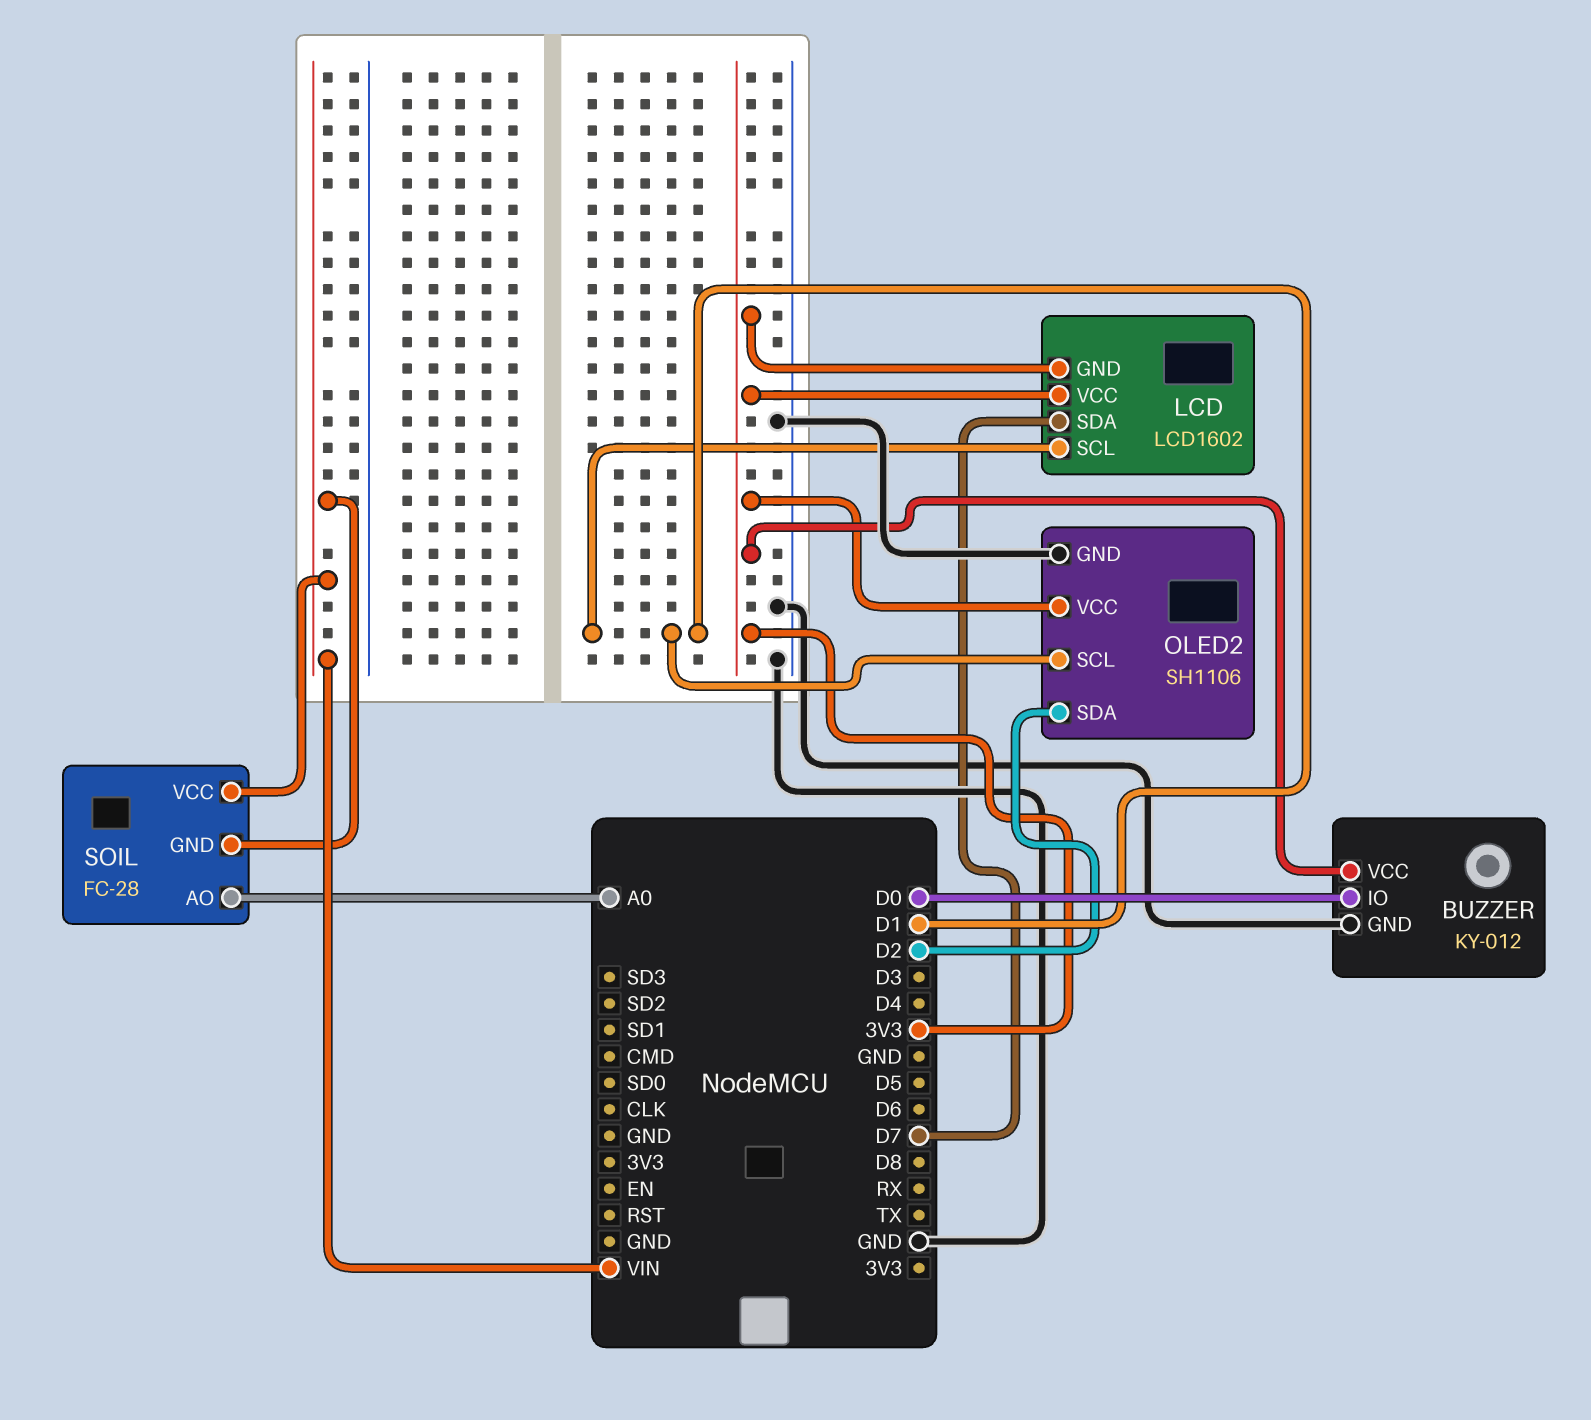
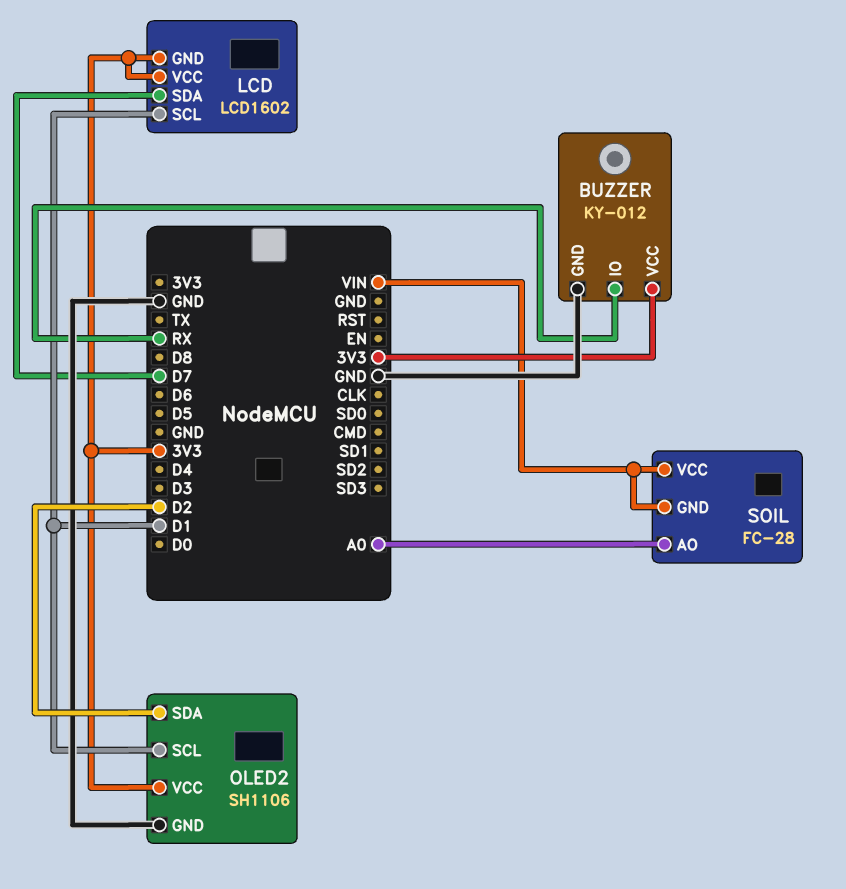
BUZZER pin IO: D0 -> RX

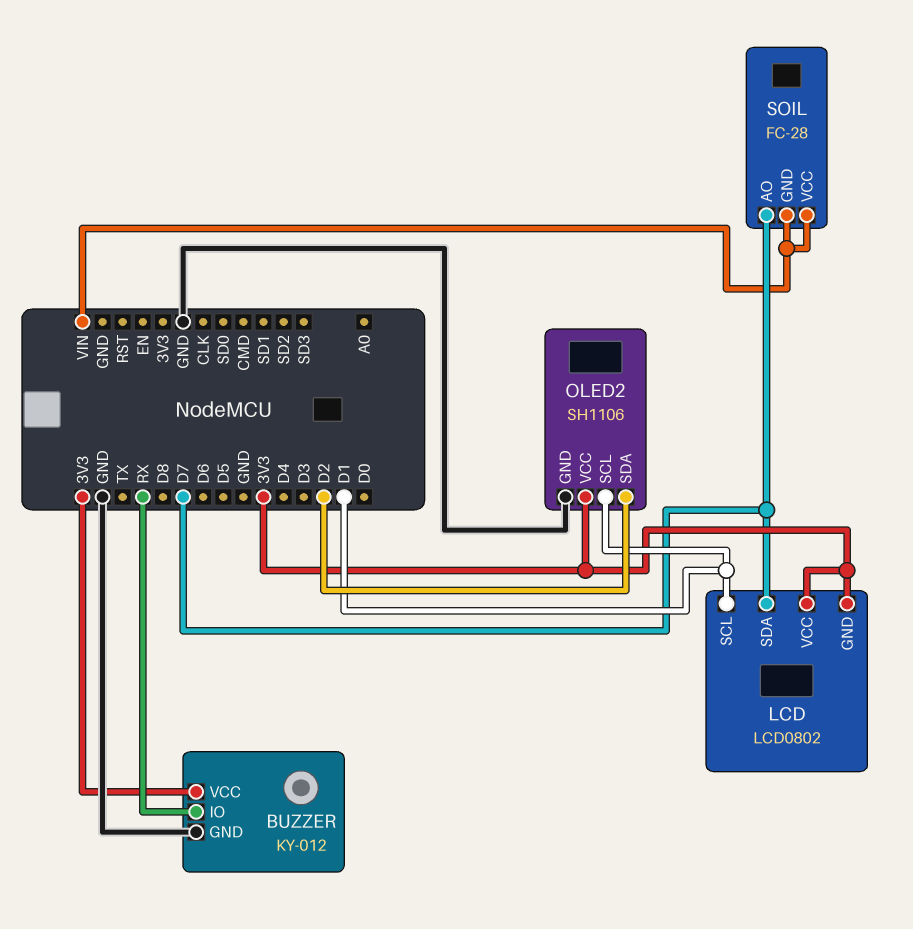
LCD: LCD1602 -> LCD0802
SOIL pin AO: A0 -> D7

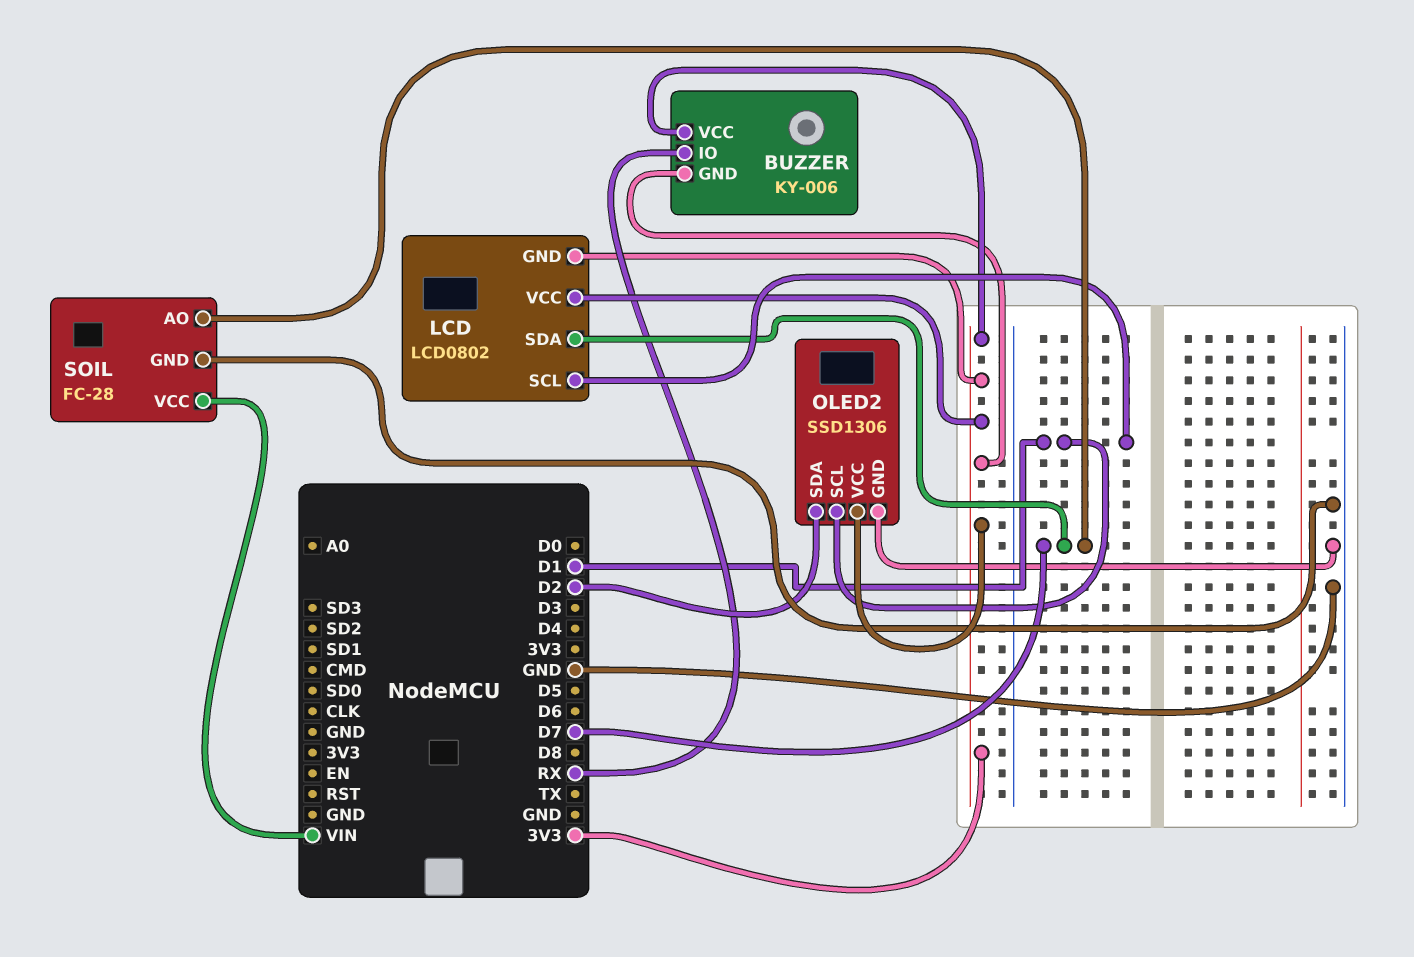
BUZZER: KY-012 -> KY-006
BUZZER pin GND: GND -> 3V3
OLED2: SH1106 -> SSD1306
SOIL pin GND: VIN -> GND

